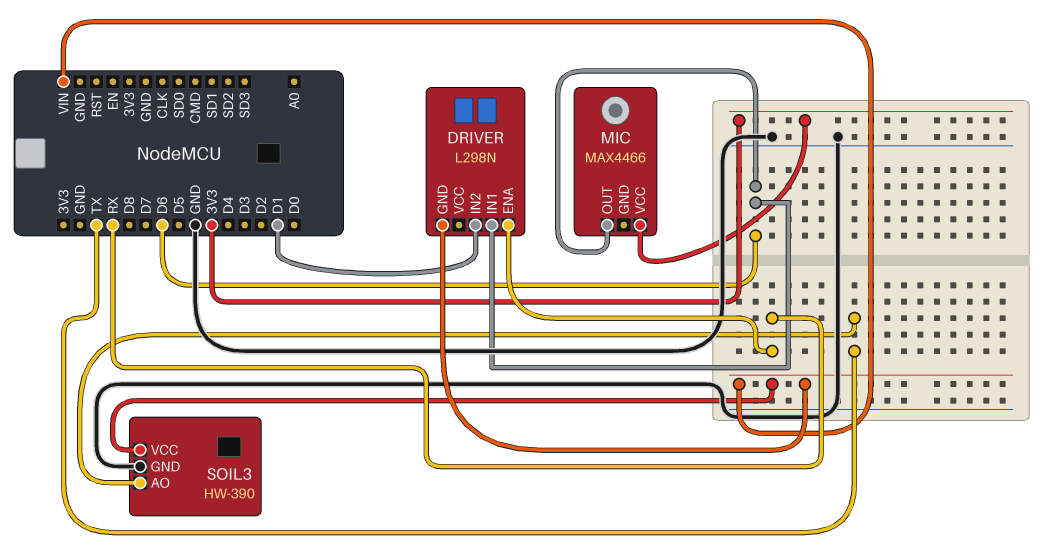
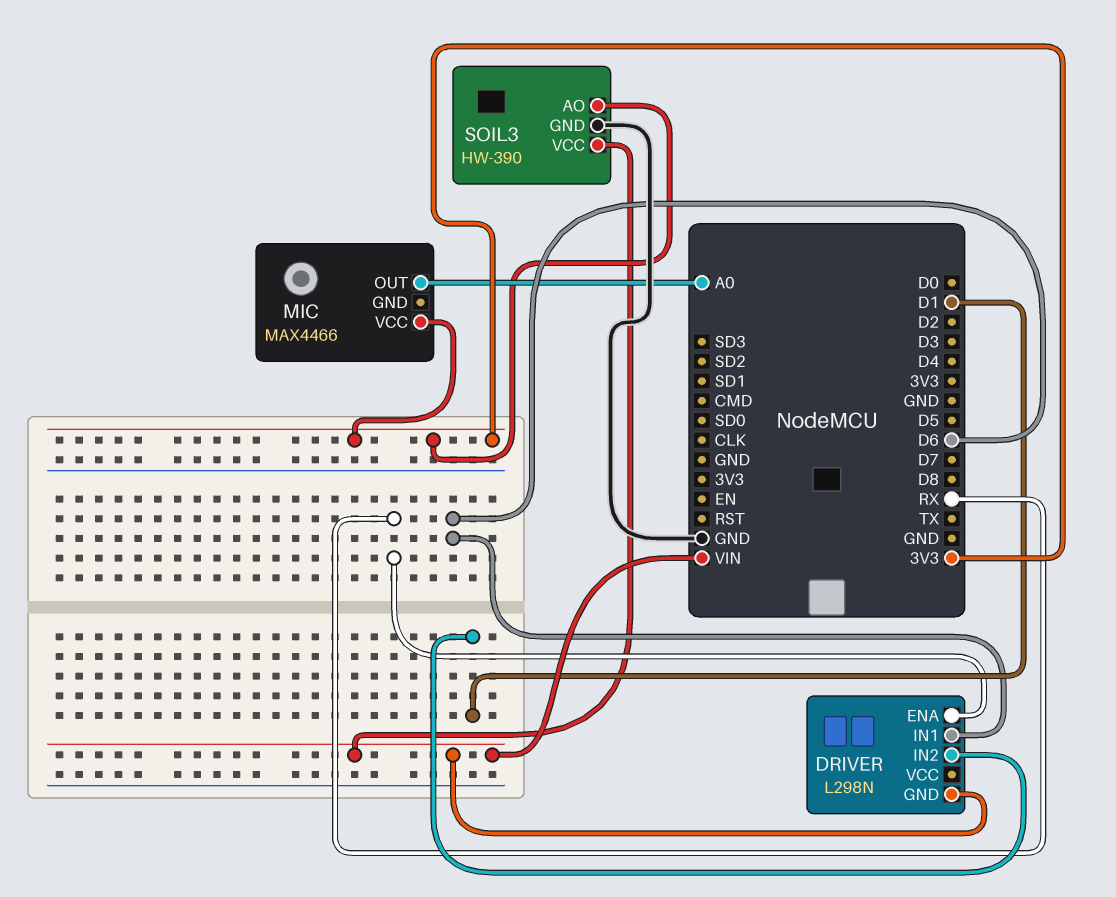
MIC pin OUT: D6 -> A0
SOIL3 pin AO: TX -> 3V3

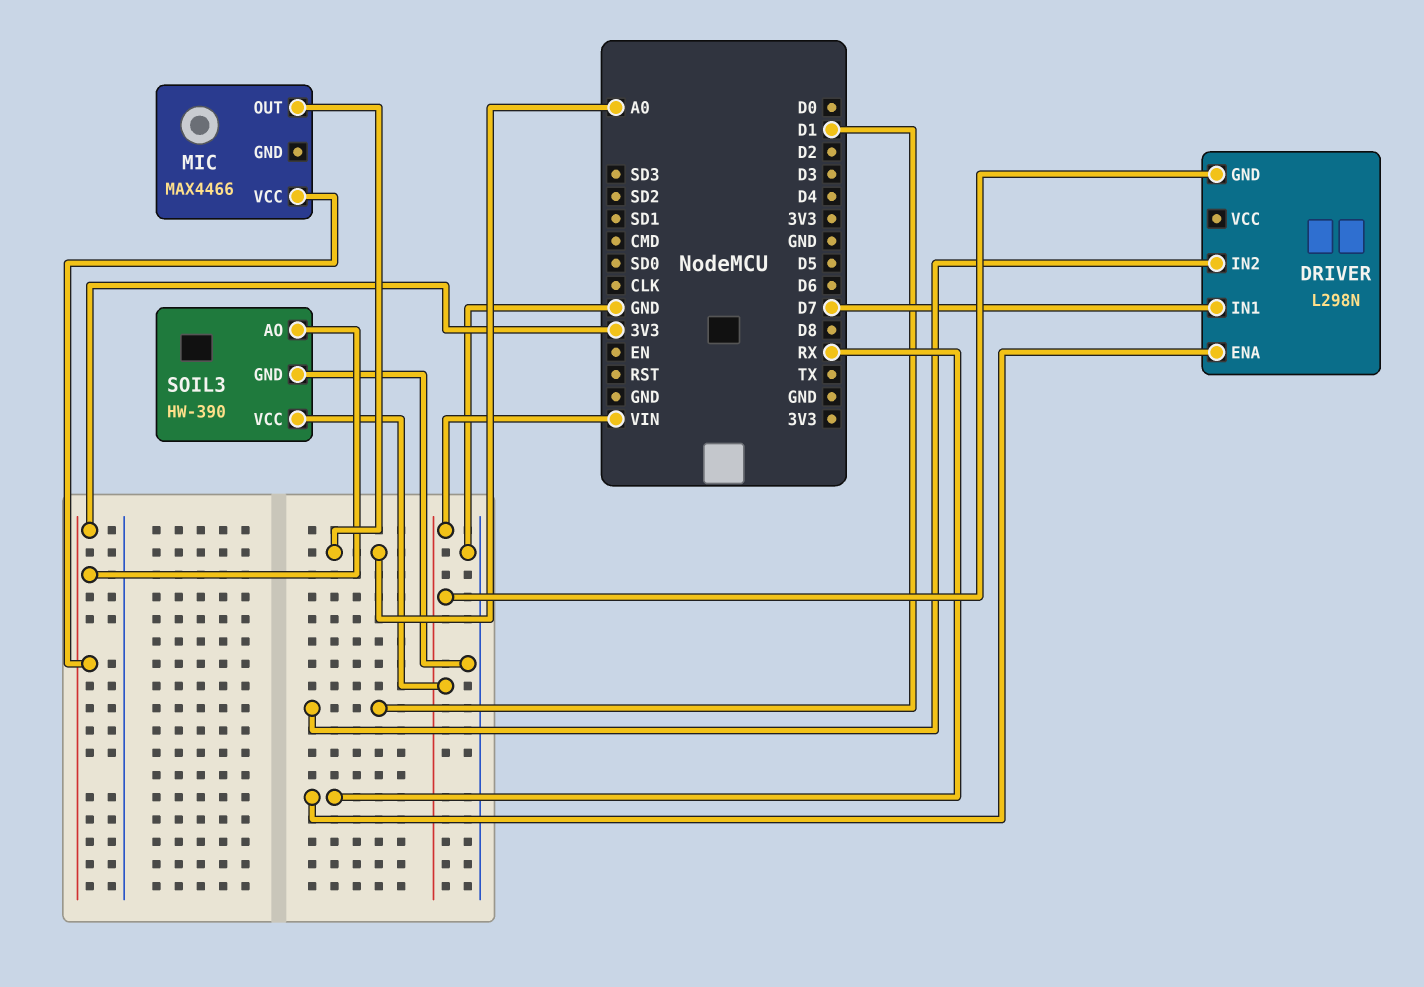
DRIVER pin IN1: D6 -> D7

